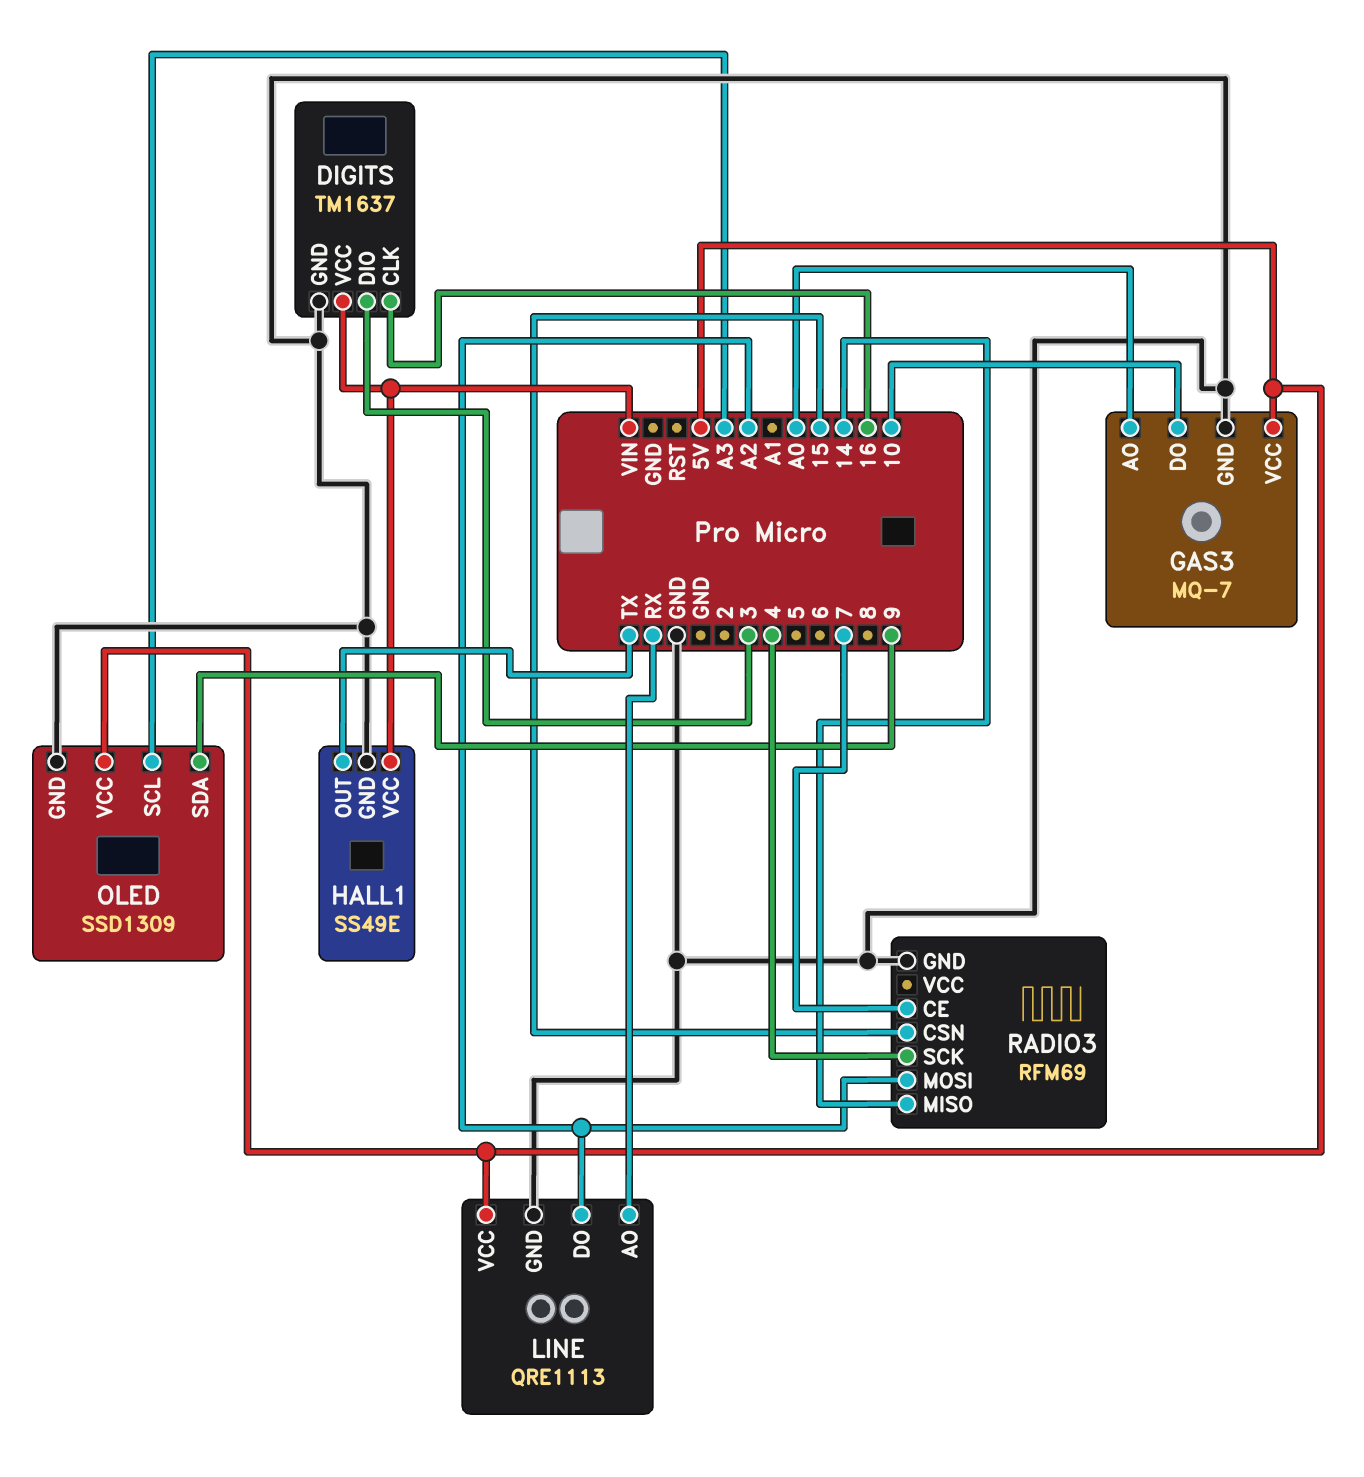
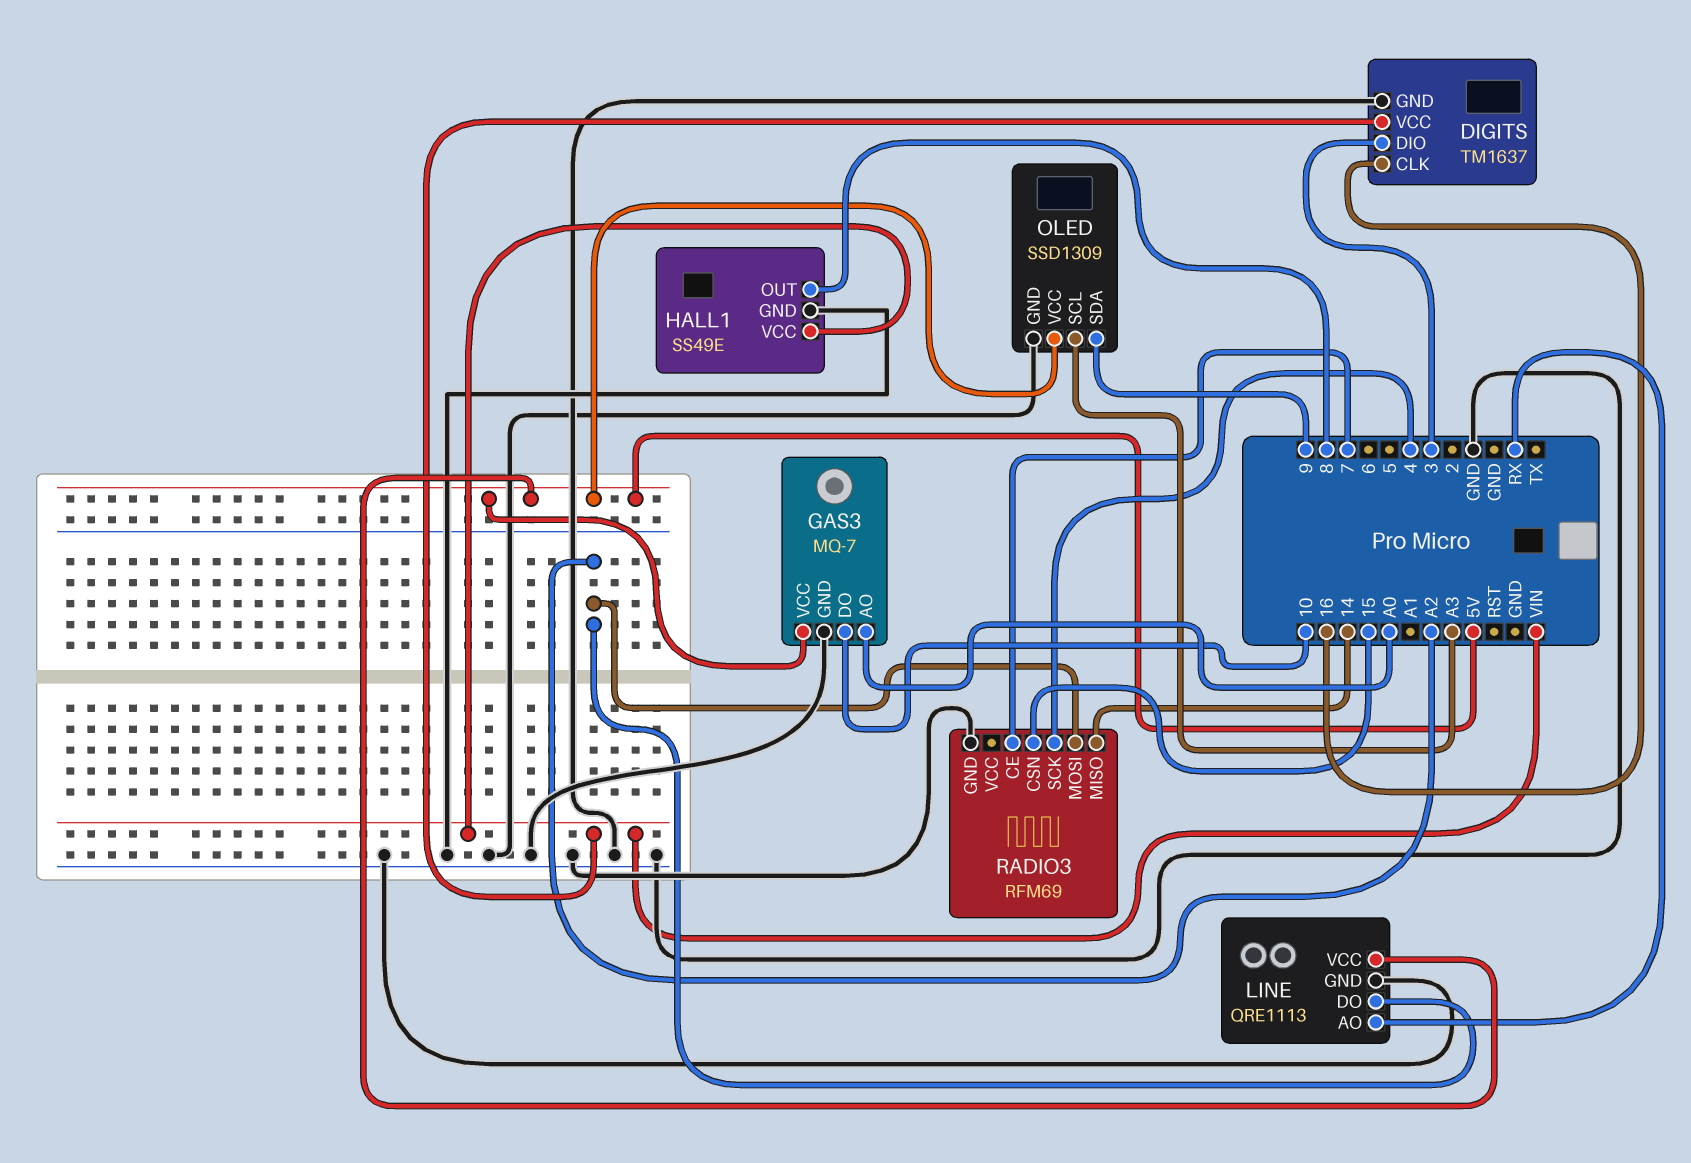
HALL1 pin OUT: TX -> 8

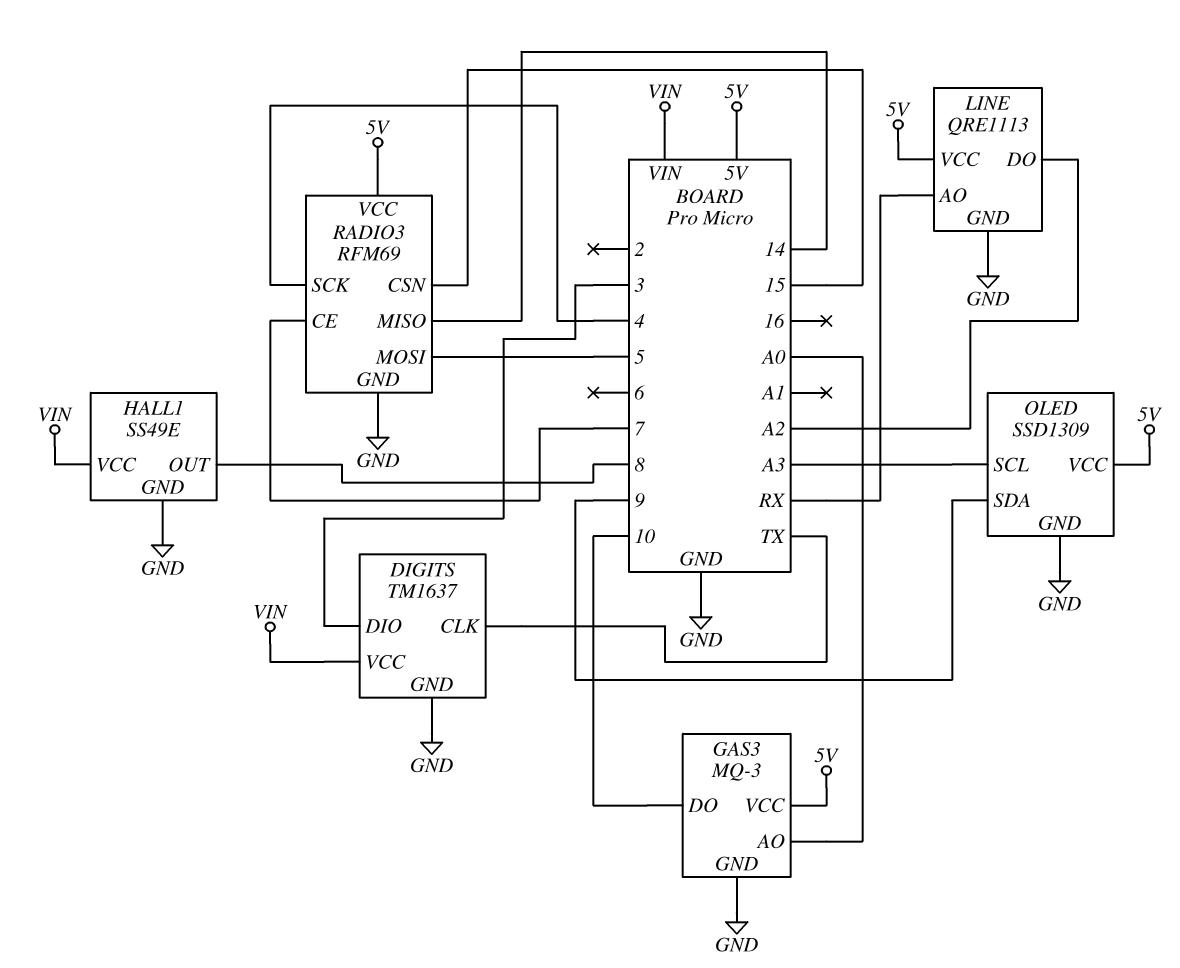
DIGITS pin CLK: 16 -> TX
GAS3: MQ-7 -> MQ-3
RADIO3 pin MOSI: A2 -> 5
RADIO3 pin VCC: none -> 5V

